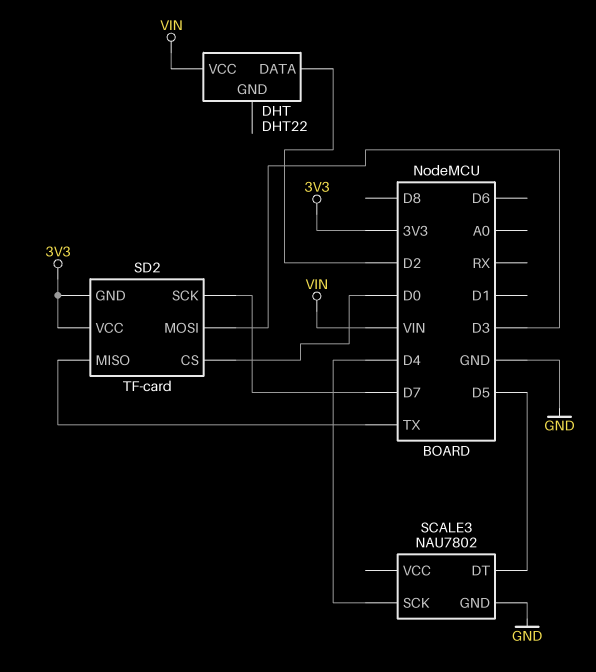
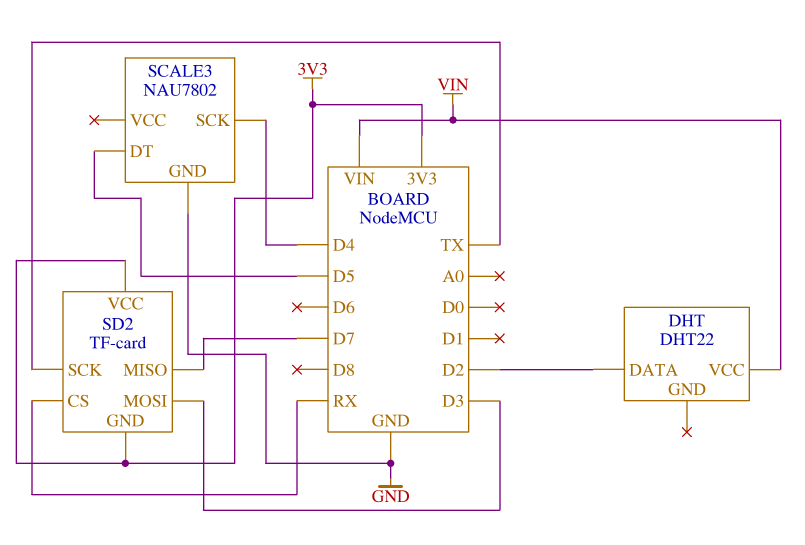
SD2 pin CS: D0 -> RX
SD2 pin MISO: TX -> D7
SD2 pin SCK: D7 -> TX

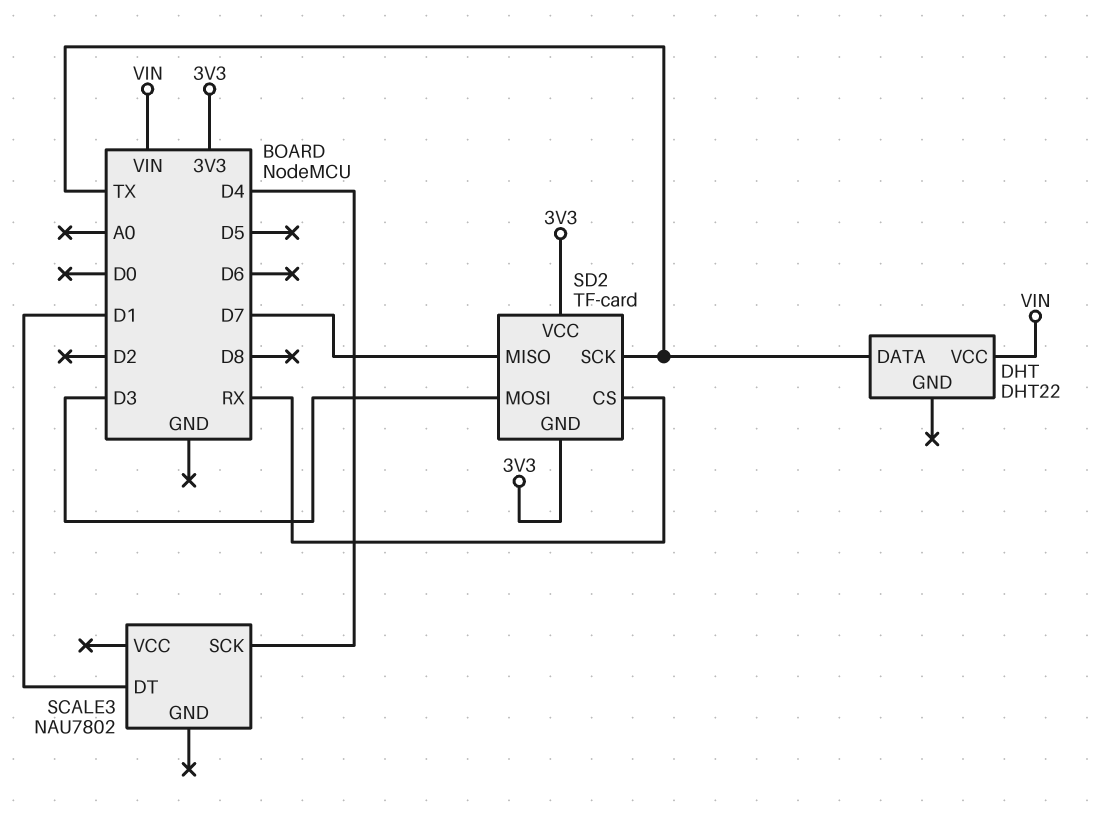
DHT pin DATA: D2 -> TX
SCALE3 pin DT: D5 -> D1
SCALE3 pin GND: GND -> none

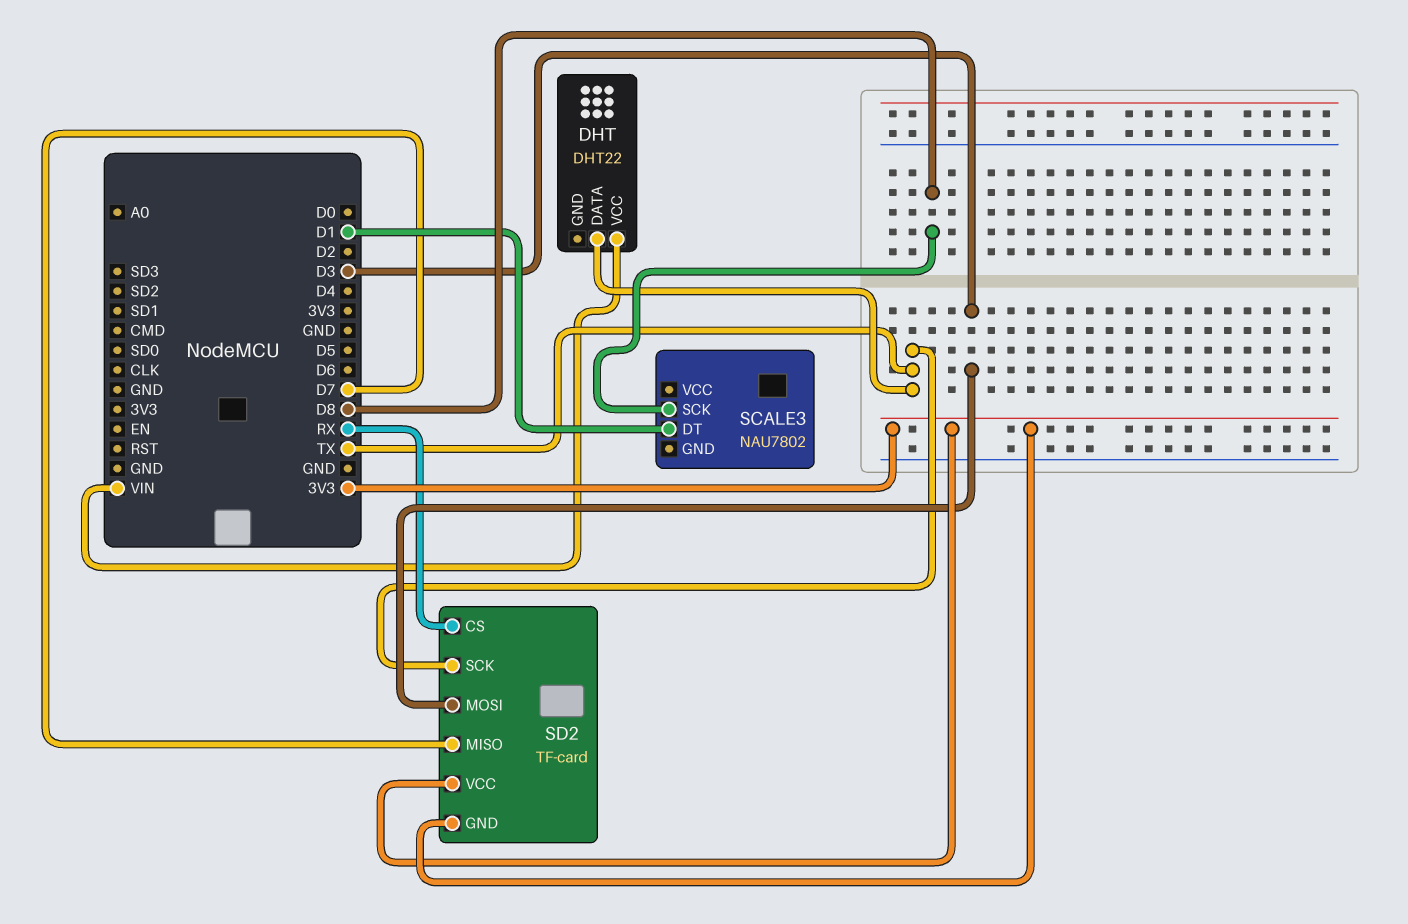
SCALE3 pin SCK: D4 -> D8

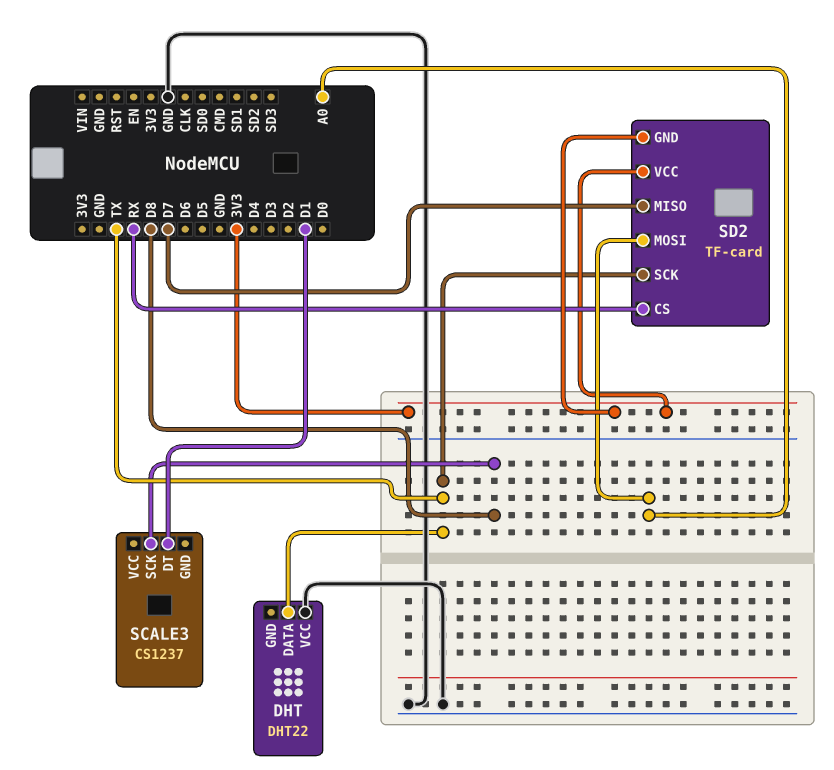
DHT pin VCC: VIN -> GND
SCALE3: NAU7802 -> CS1237
SD2 pin MOSI: D3 -> A0

